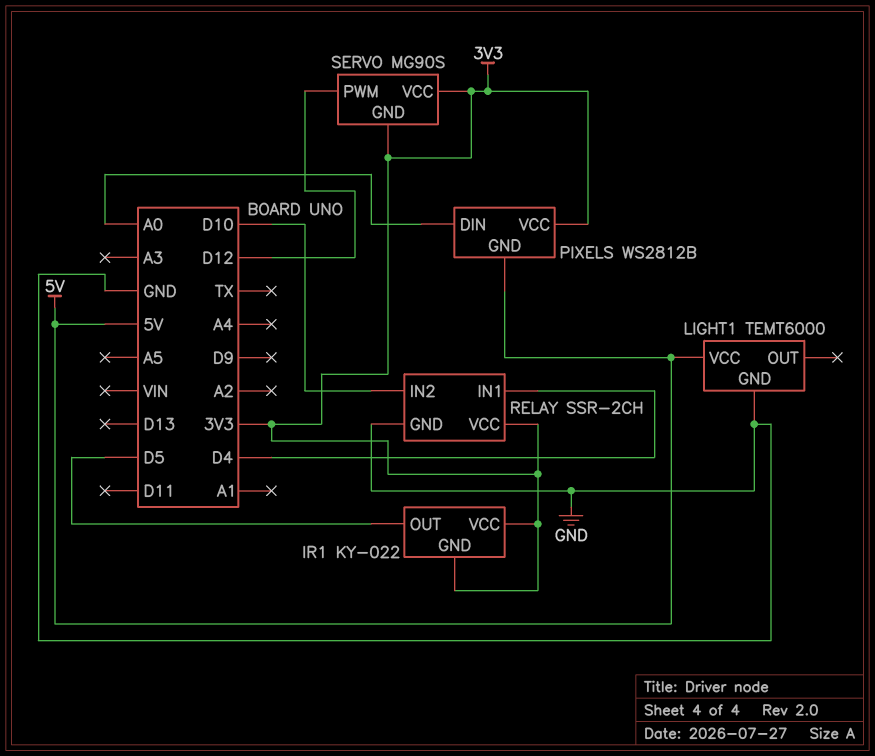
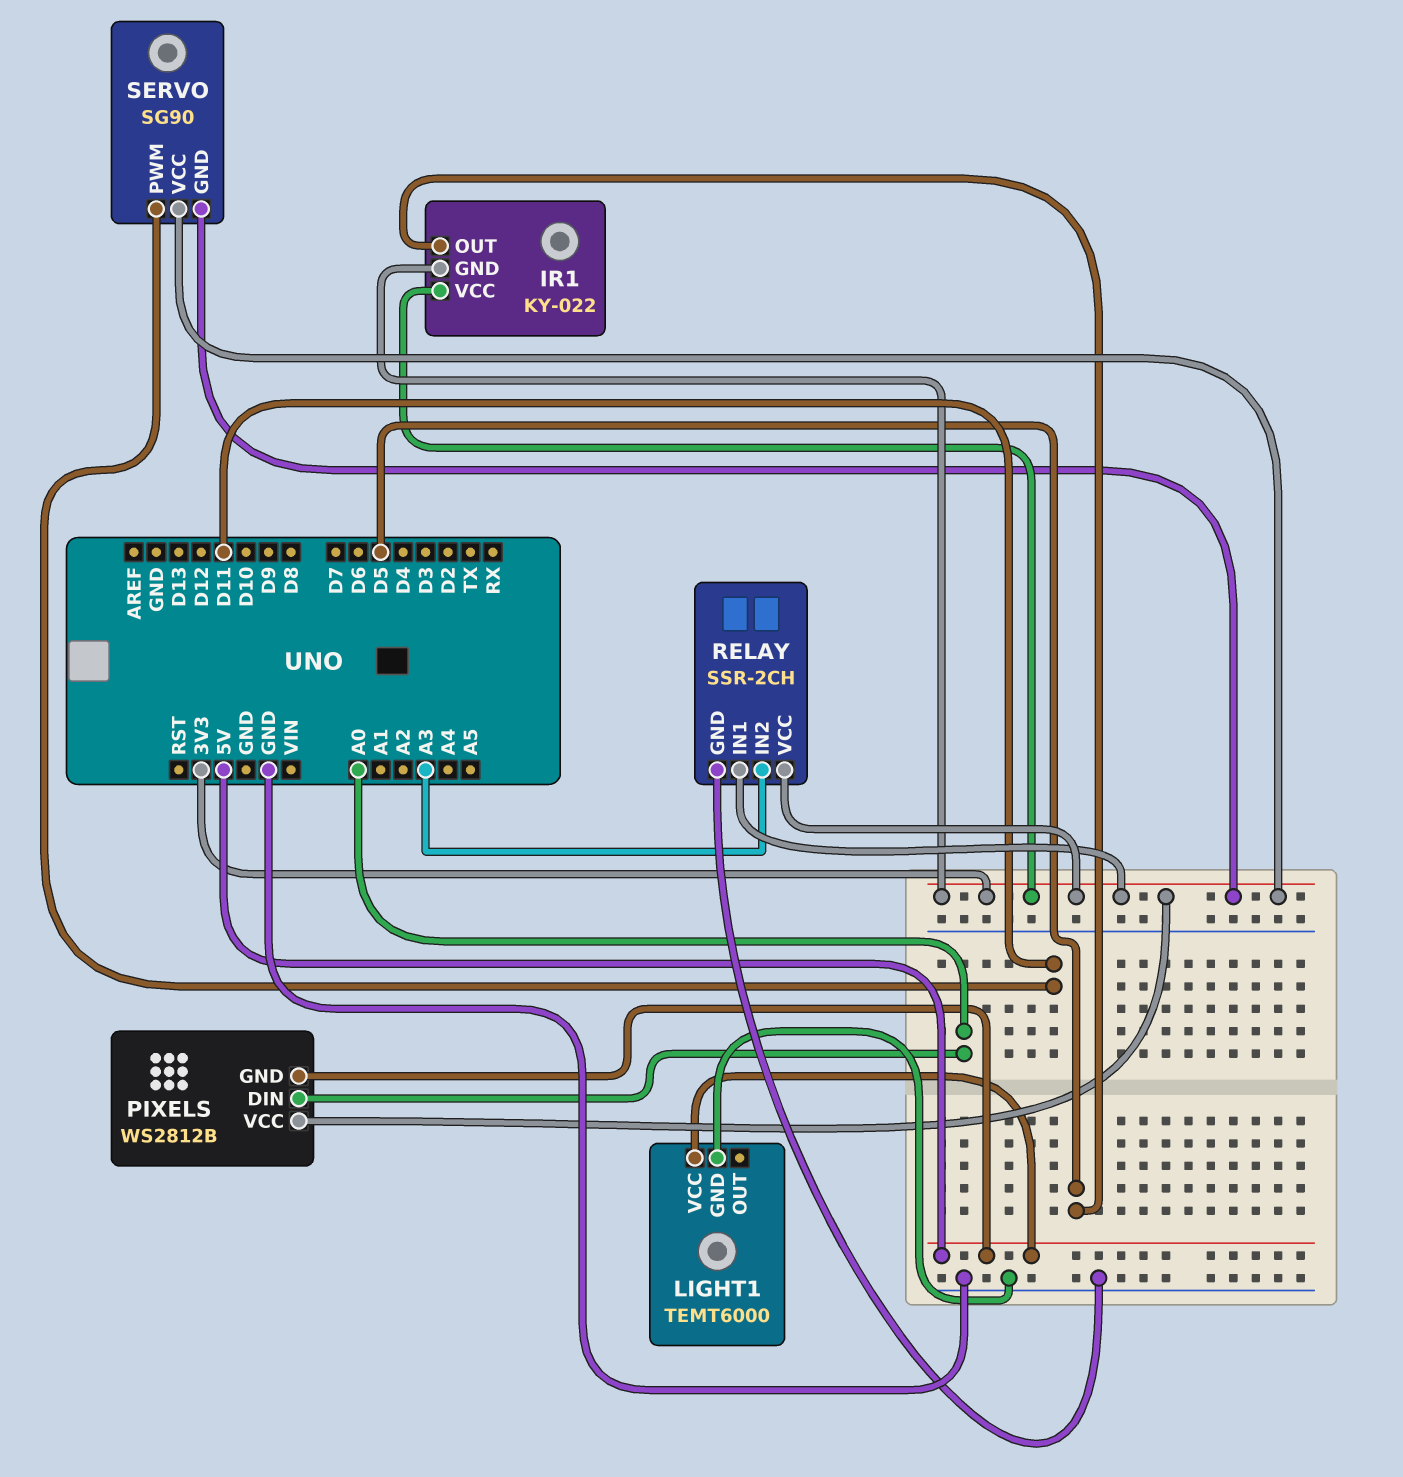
RELAY pin IN1: D4 -> 3V3
RELAY pin IN2: D10 -> A3
SERVO: MG90S -> SG90
SERVO pin PWM: D12 -> D11

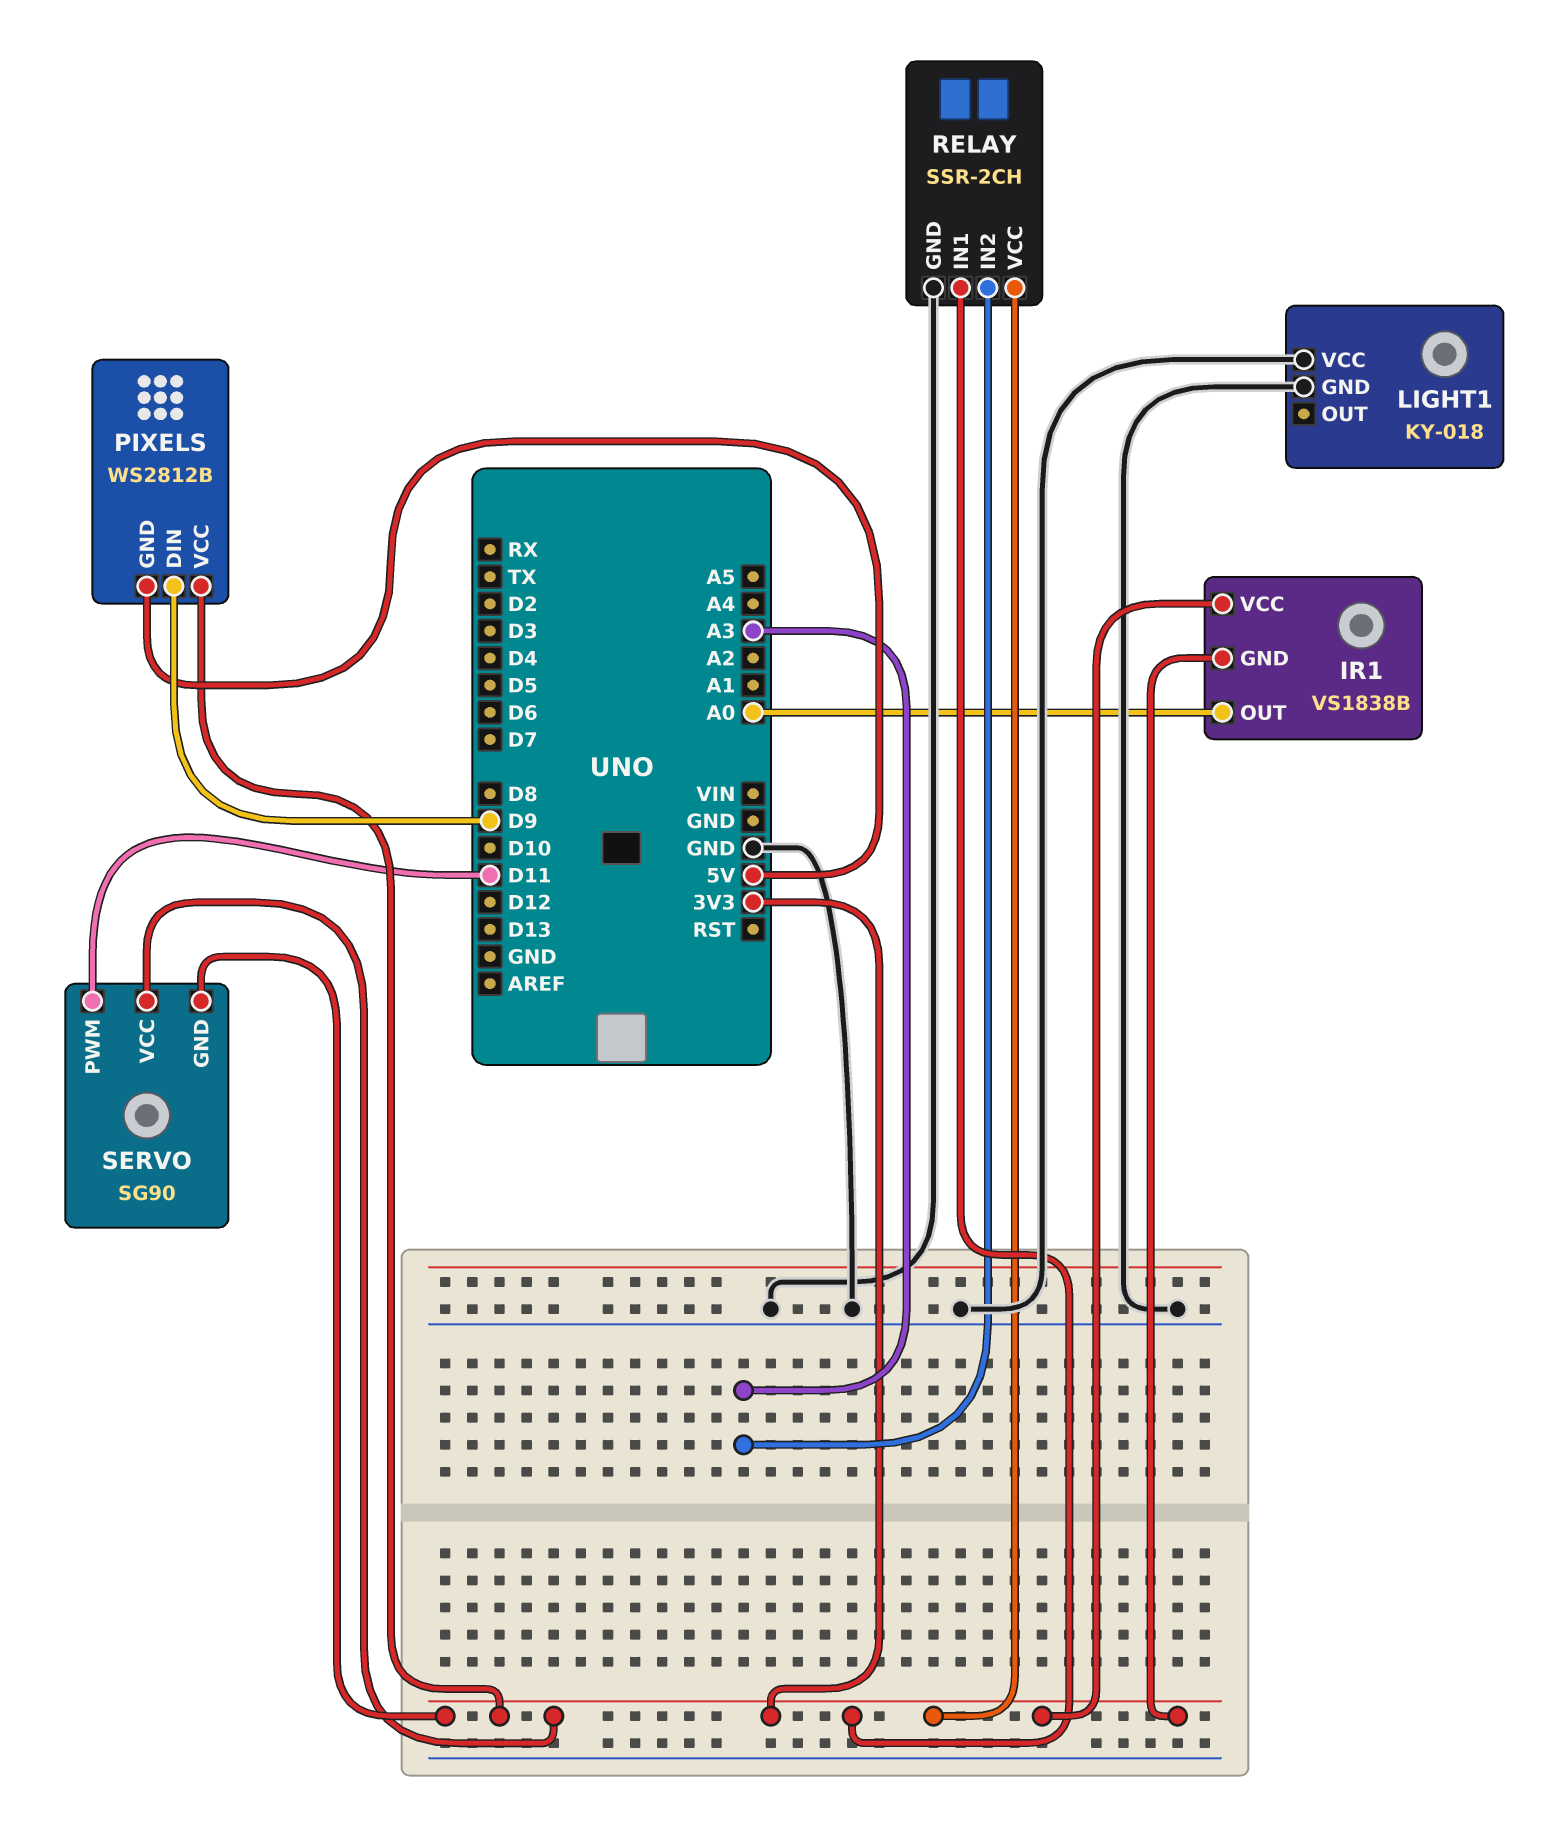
IR1: KY-022 -> VS1838B
IR1 pin OUT: D5 -> A0
LIGHT1: TEMT6000 -> KY-018
LIGHT1 pin VCC: 5V -> GND
PIXELS pin DIN: A0 -> D9

